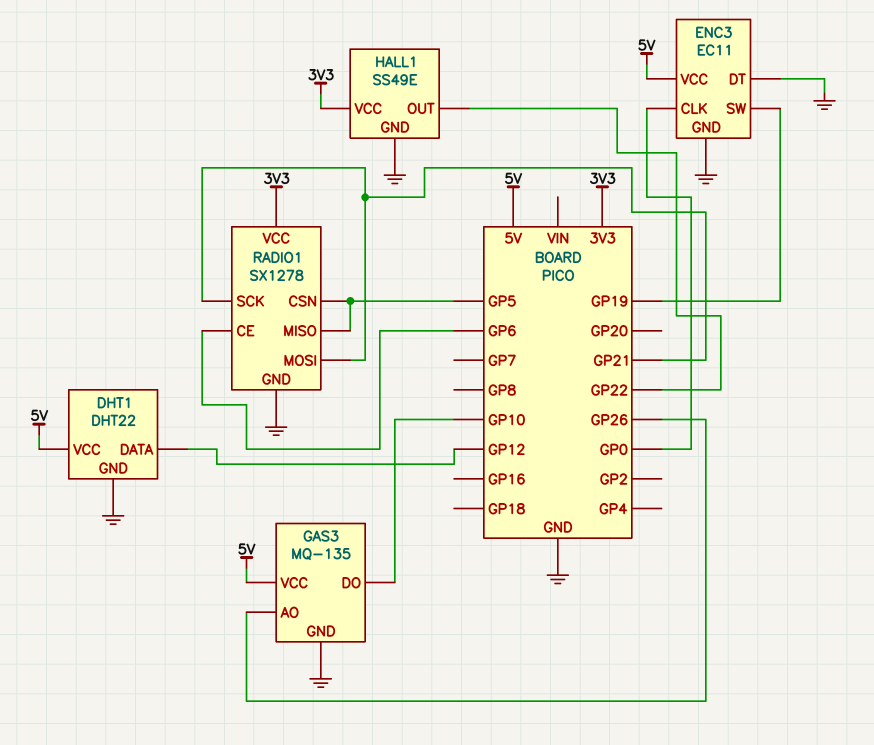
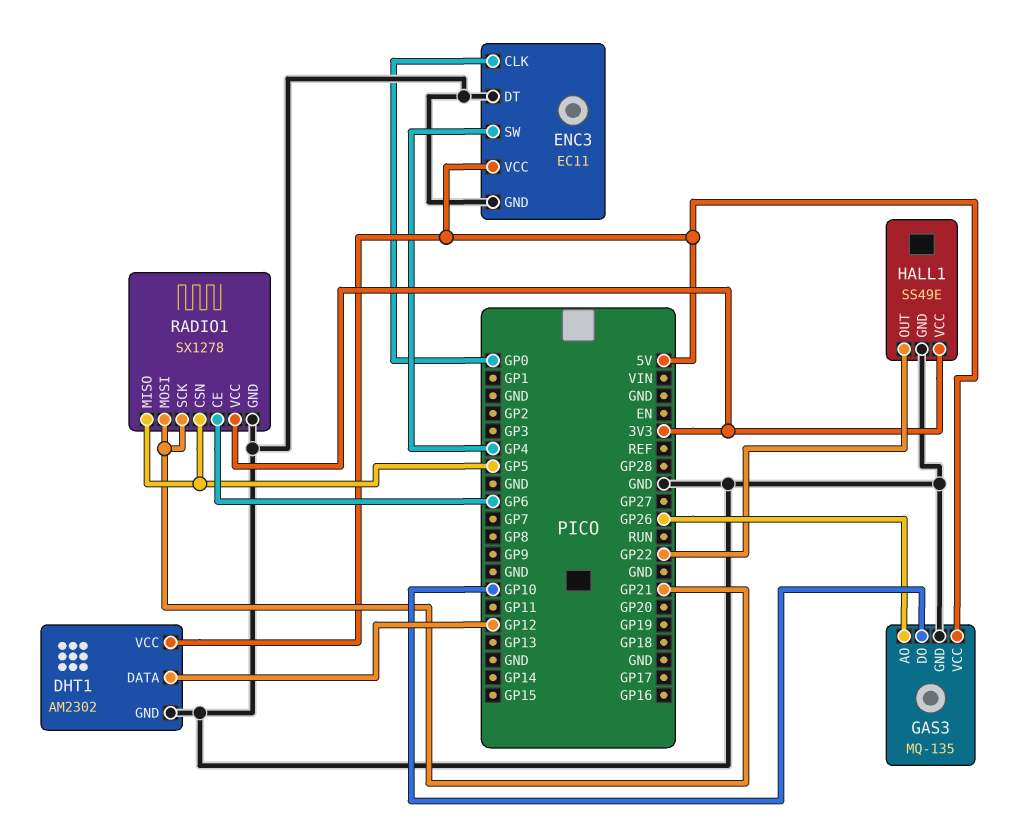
DHT1: DHT22 -> AM2302
ENC3 pin SW: GP19 -> GP4

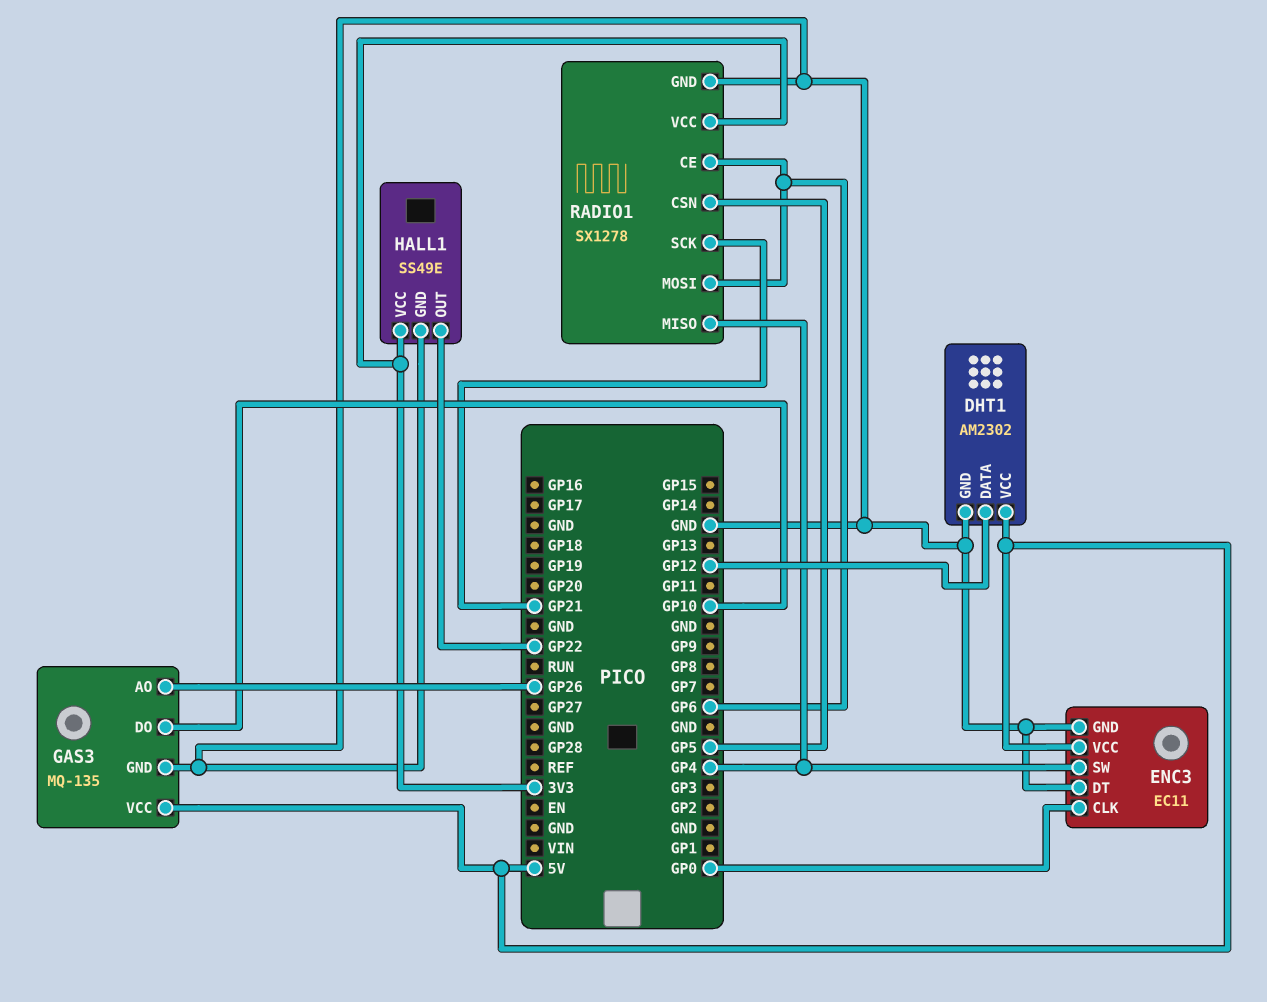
RADIO1 pin MISO: GP5 -> GP4
RADIO1 pin MOSI: GP21 -> GP6

